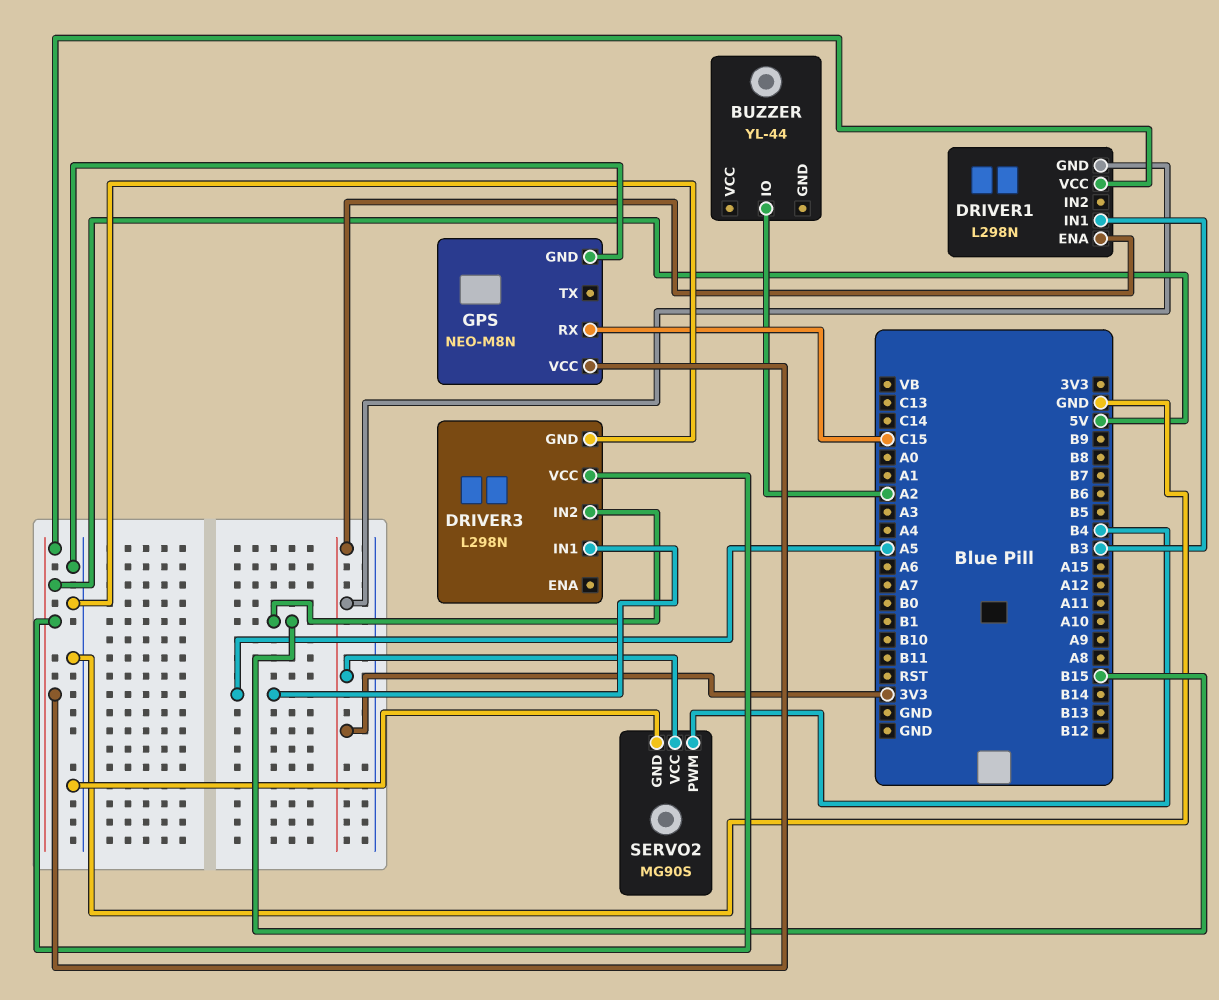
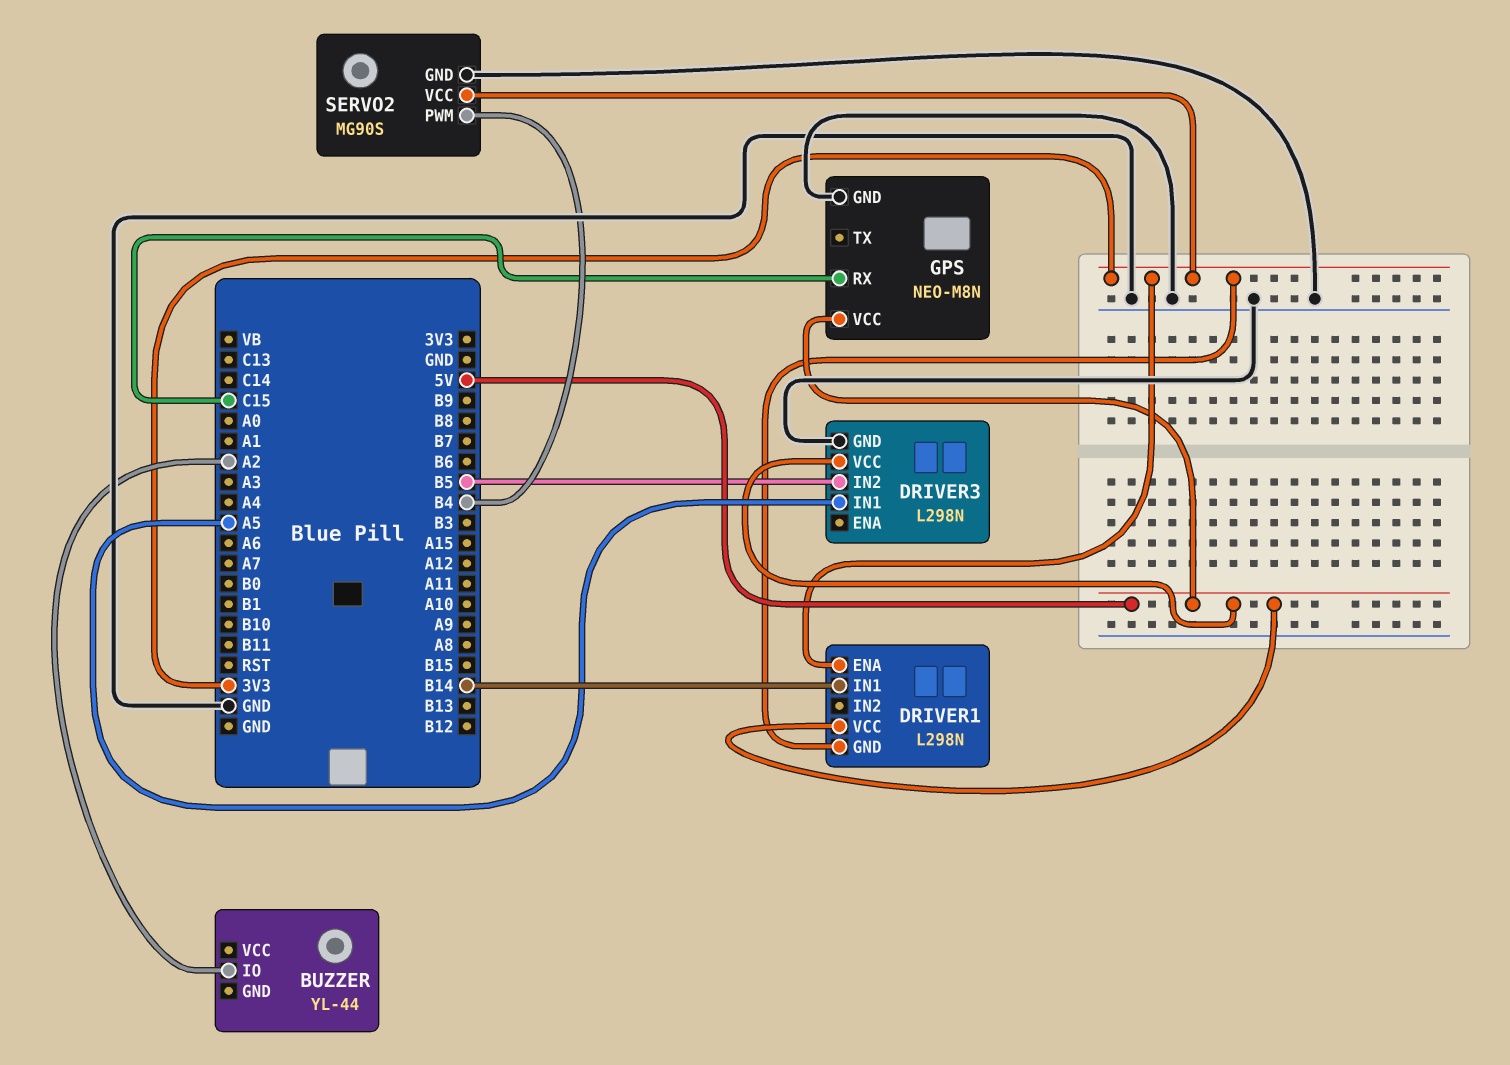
DRIVER1 pin IN1: B3 -> B14
DRIVER3 pin IN2: B15 -> B5

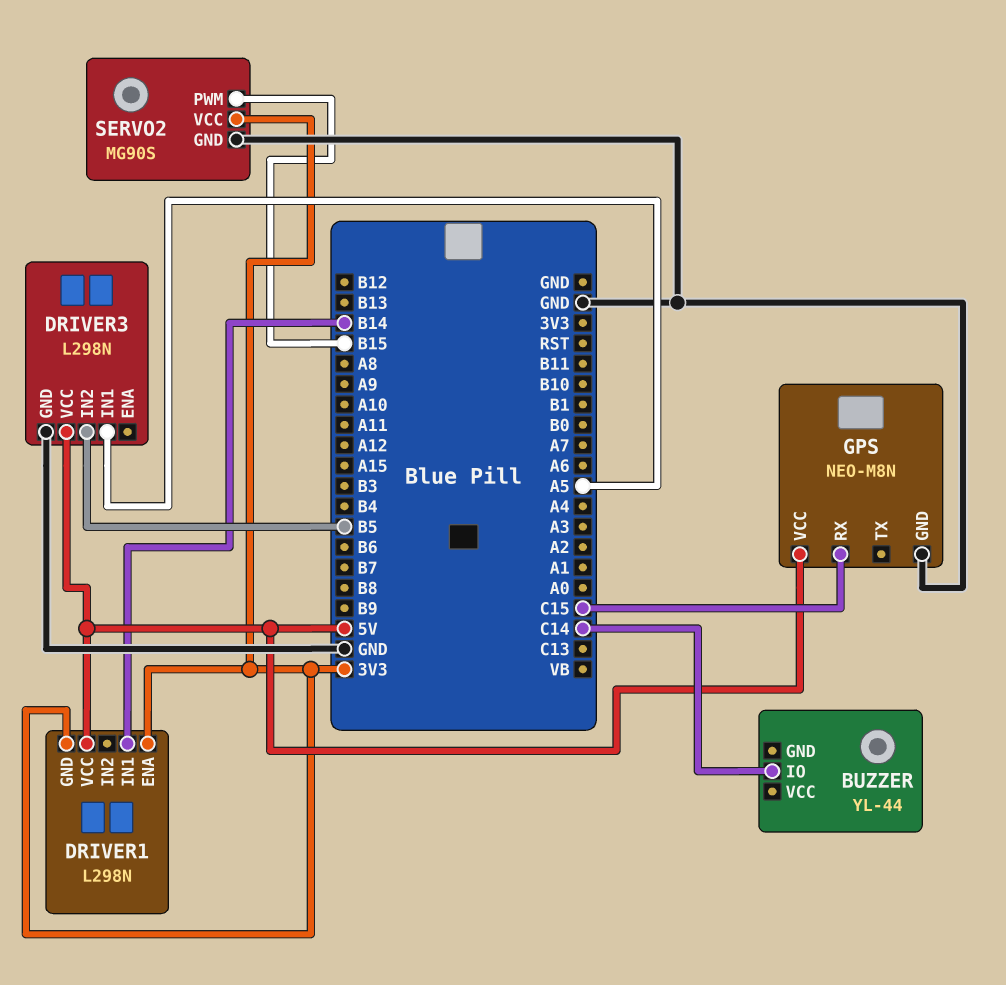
BUZZER pin IO: A2 -> C14
SERVO2 pin PWM: B4 -> B15

